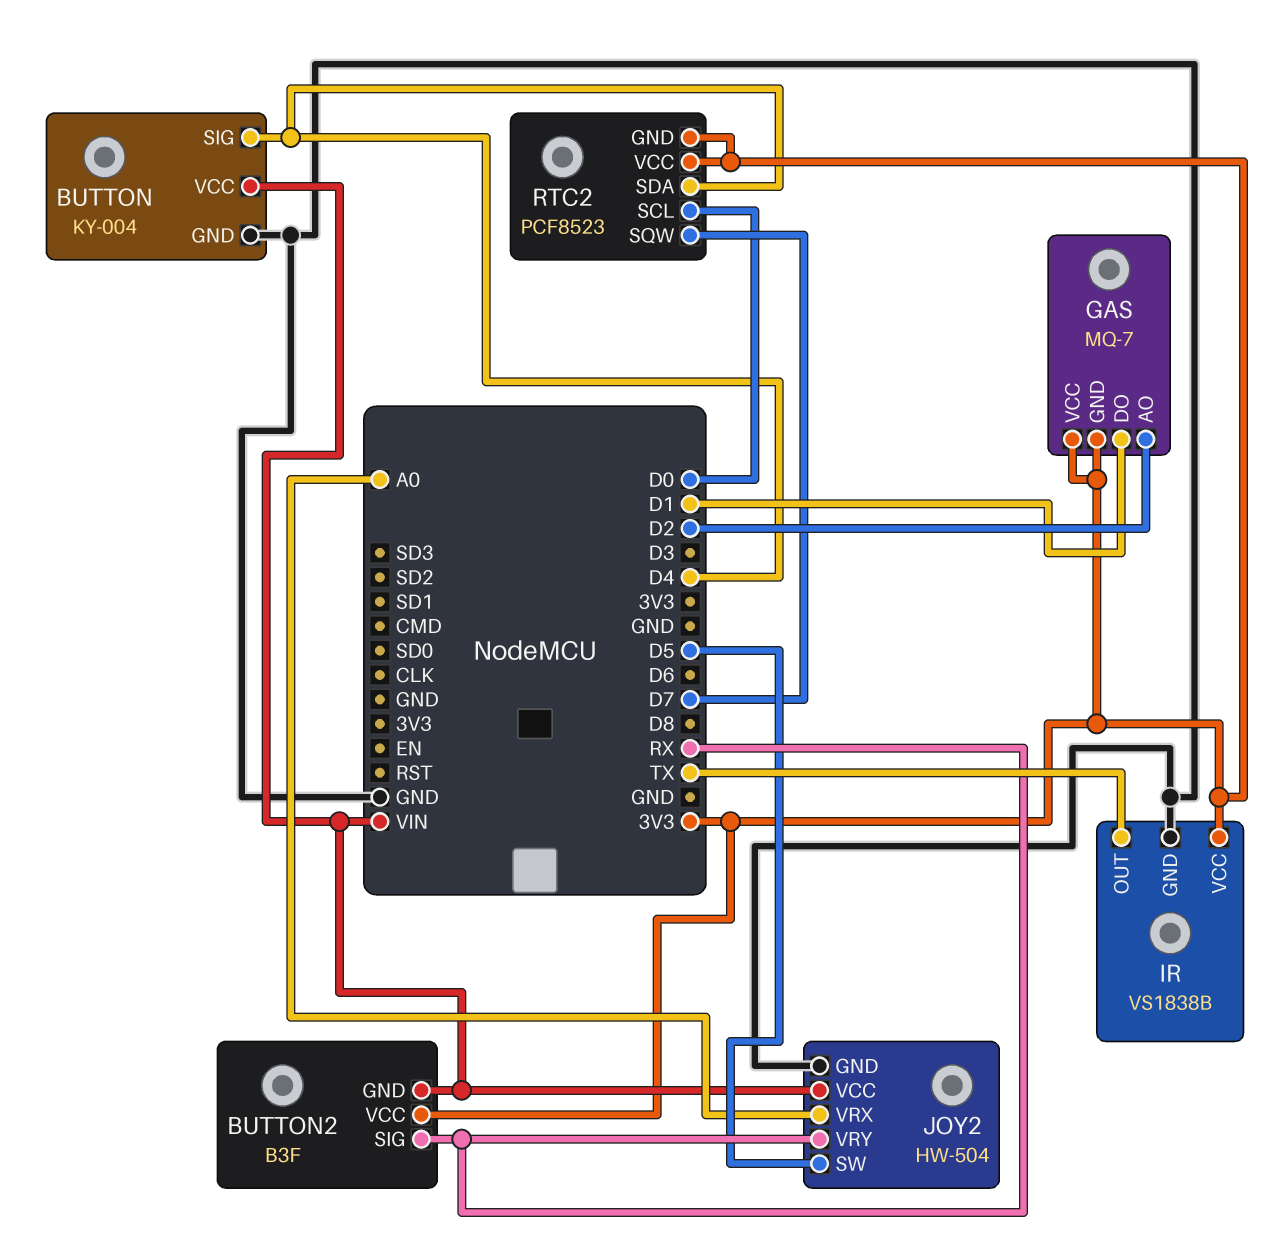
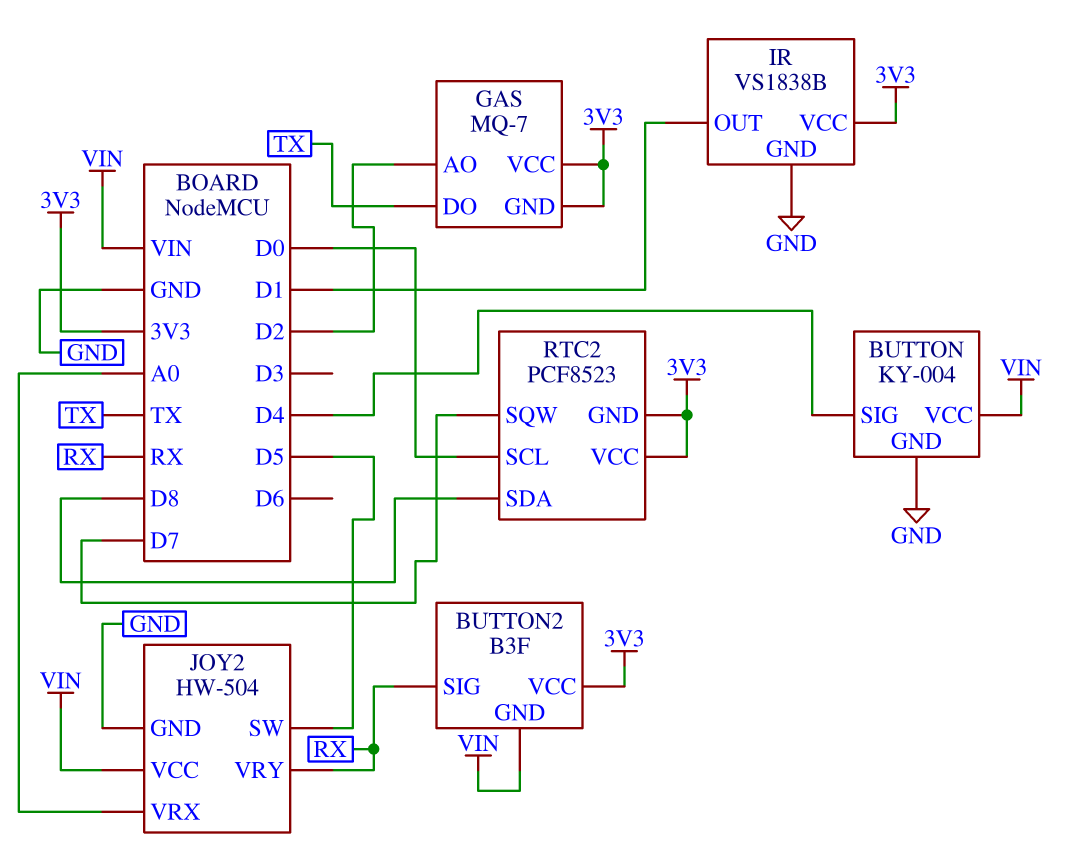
GAS pin DO: D1 -> TX
IR pin OUT: TX -> D1
RTC2 pin SDA: D4 -> D8

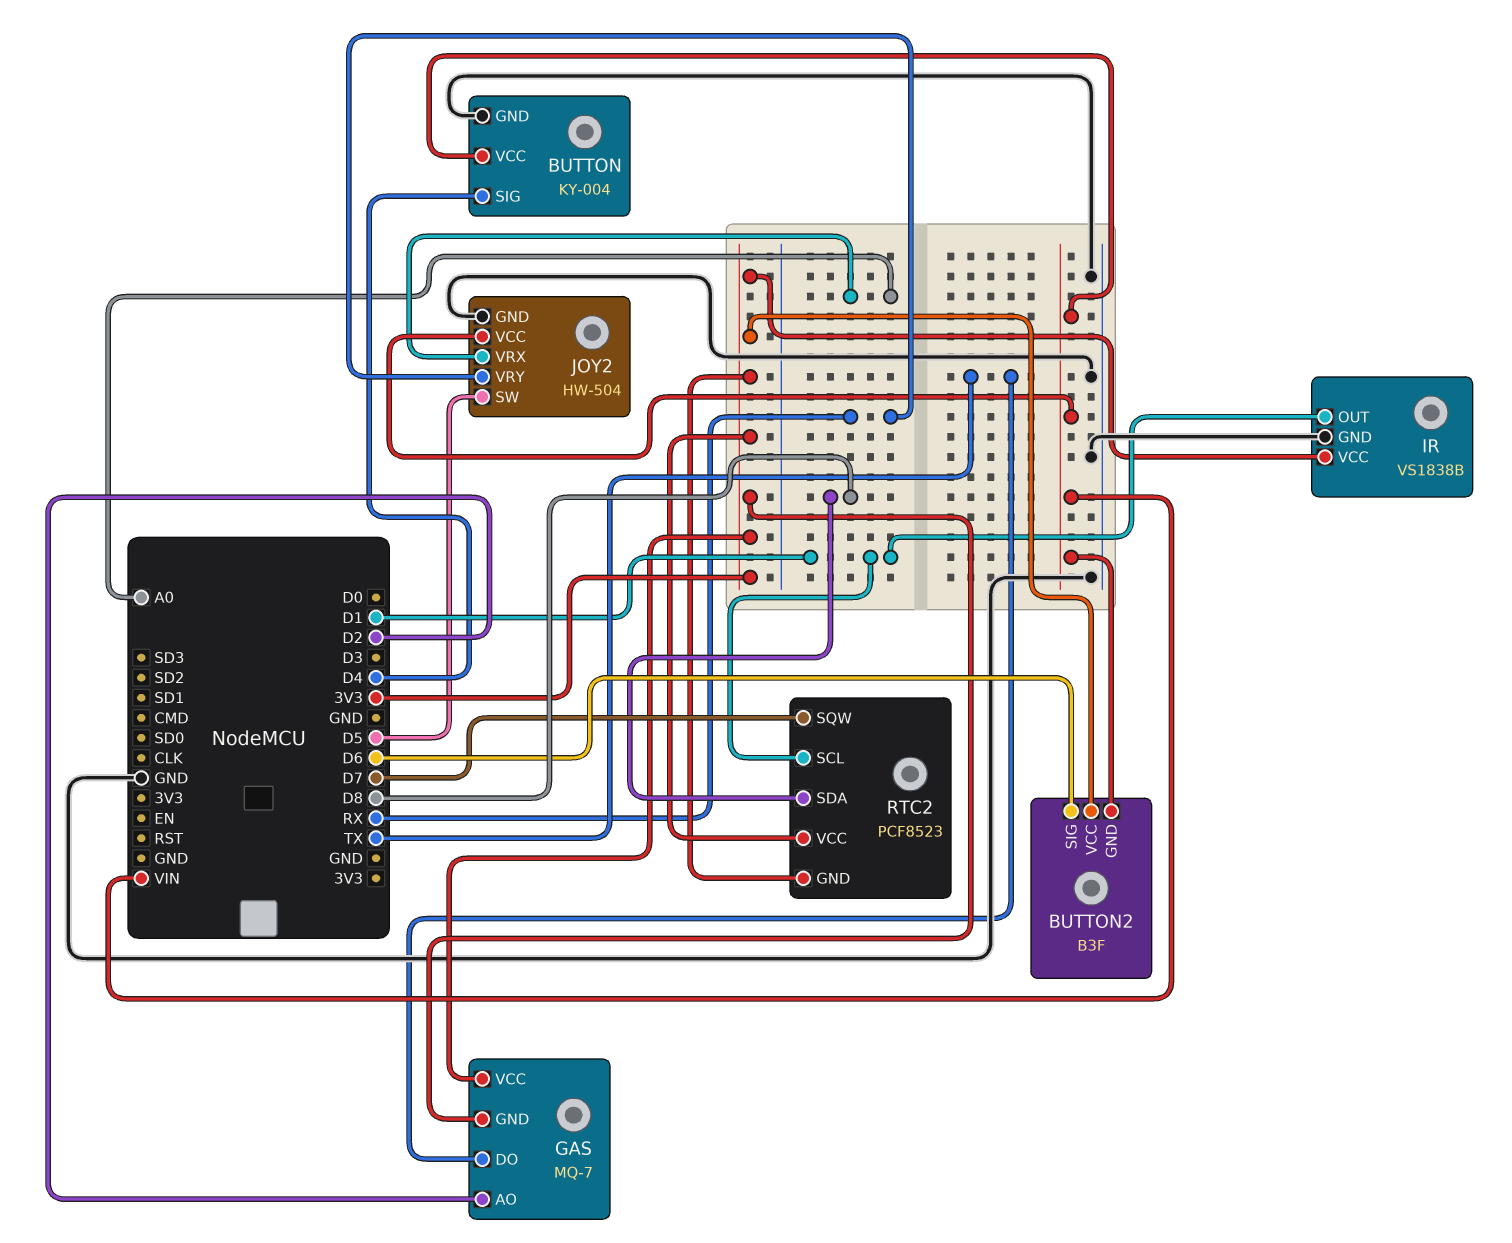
BUTTON2 pin SIG: RX -> D6
RTC2 pin SCL: D0 -> D1

